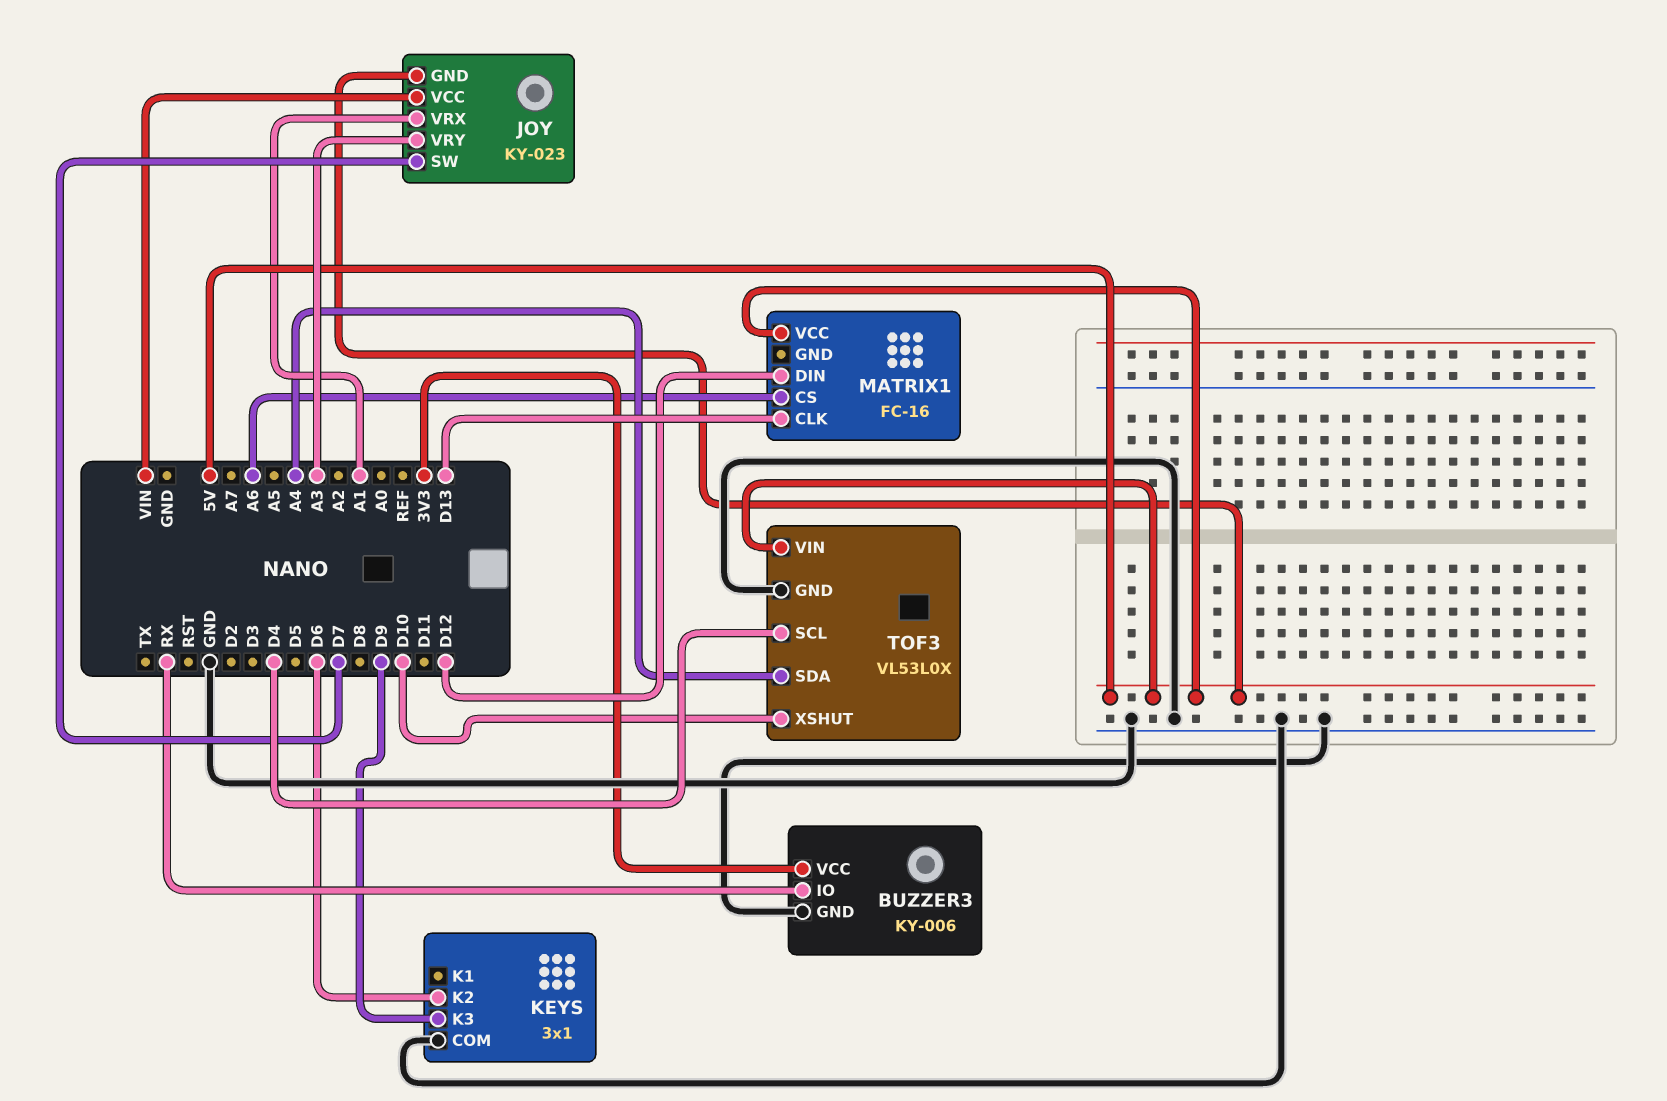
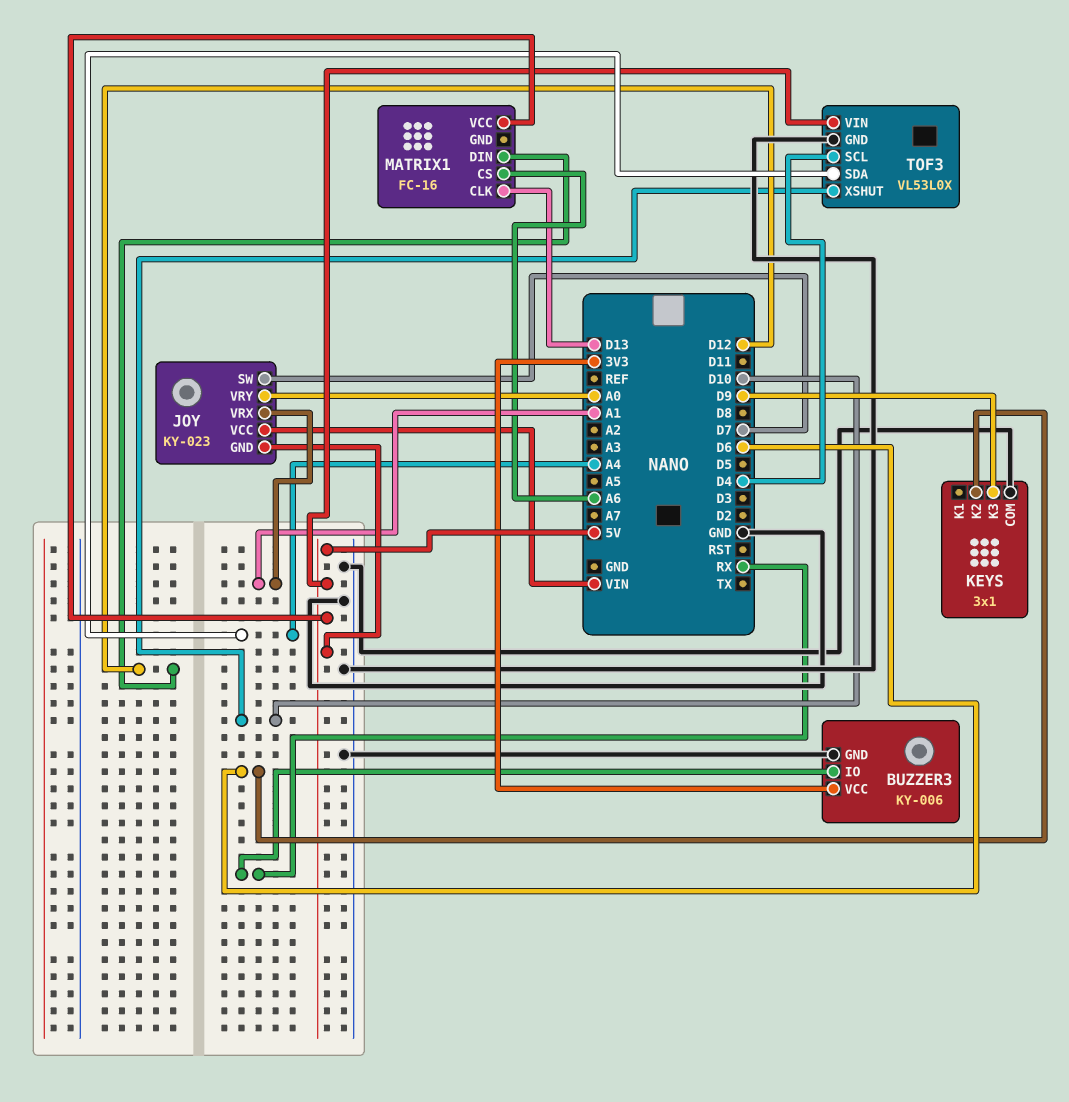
JOY pin VRY: A3 -> A0

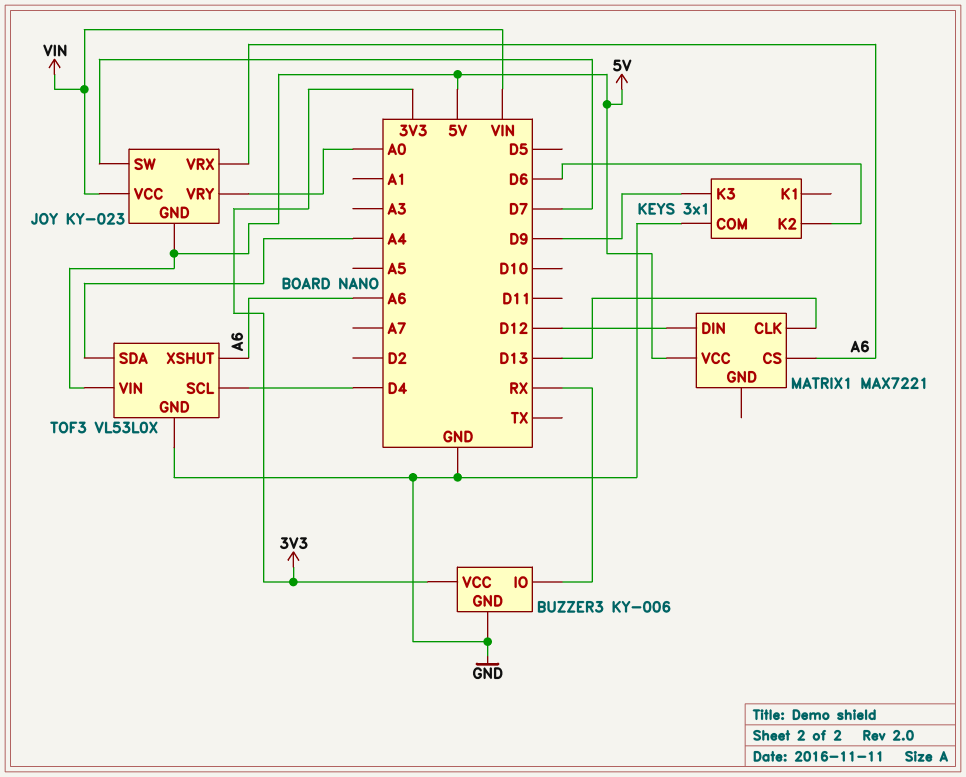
JOY pin VRX: A1 -> A6
MATRIX1: FC-16 -> MAX7221
TOF3 pin XSHUT: D10 -> A6

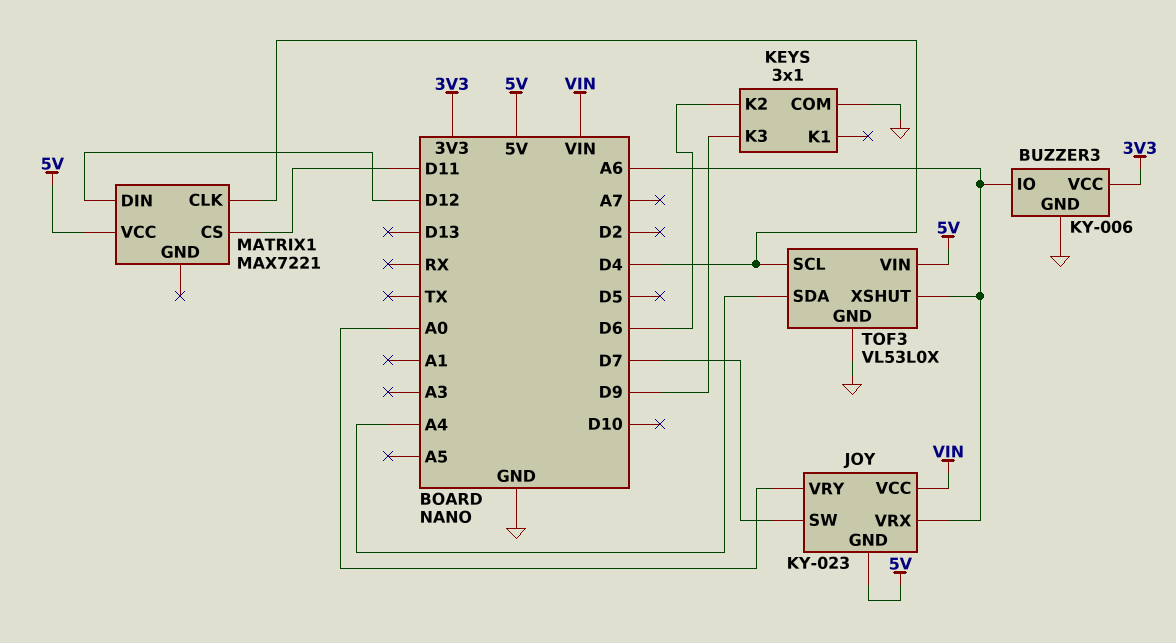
BUZZER3 pin IO: RX -> A6
MATRIX1 pin CLK: D13 -> D4
MATRIX1 pin CS: A6 -> D11

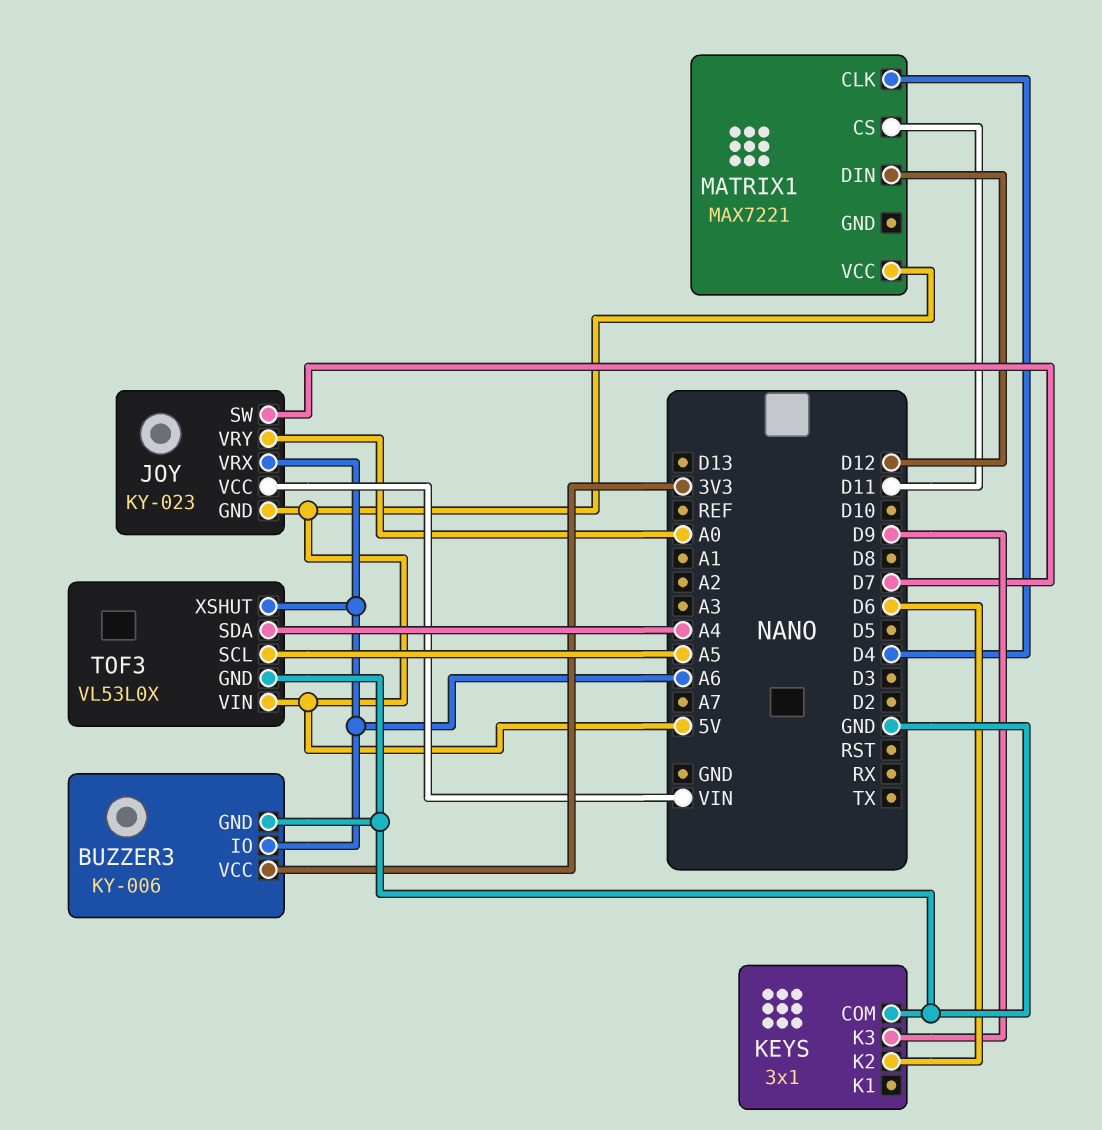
TOF3 pin SCL: D4 -> A5

